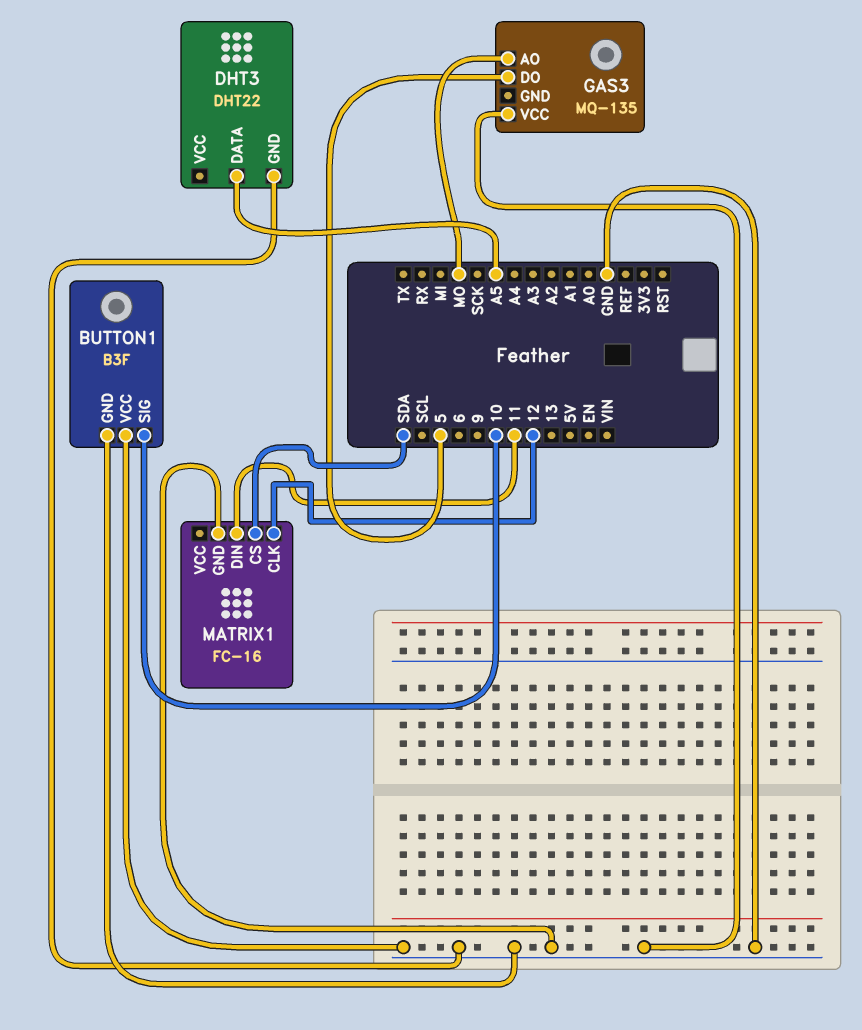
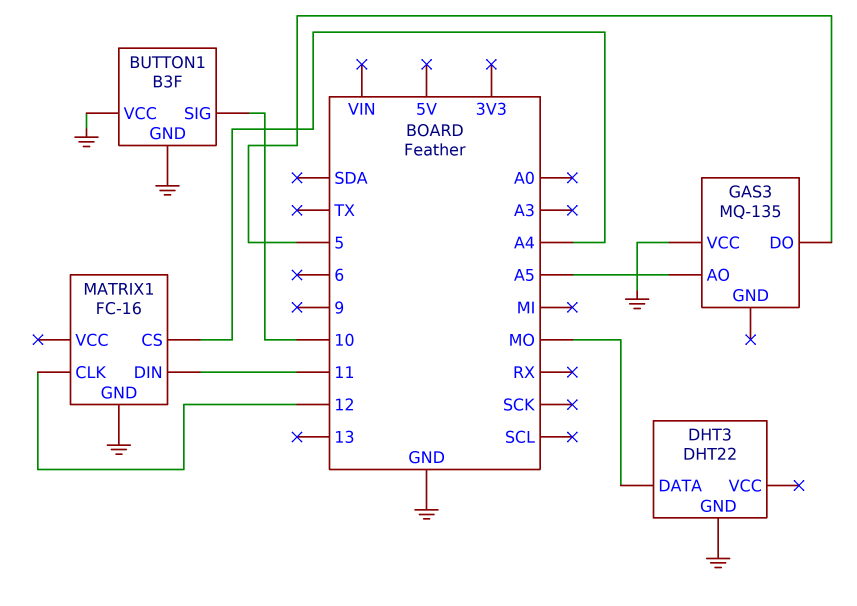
DHT3 pin DATA: A5 -> MO
GAS3 pin AO: MO -> A5
MATRIX1 pin CS: SDA -> A4

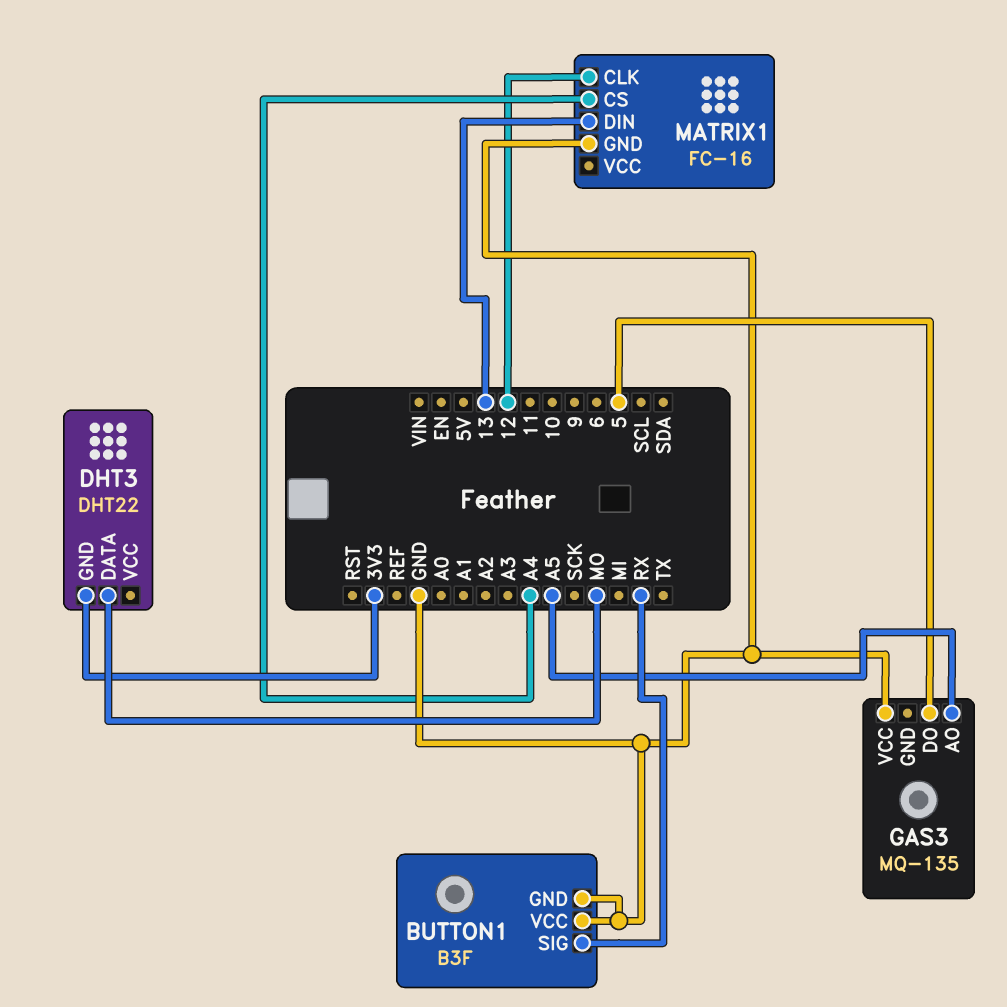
BUTTON1 pin SIG: 10 -> RX
DHT3 pin GND: GND -> 3V3
MATRIX1 pin DIN: 11 -> 13

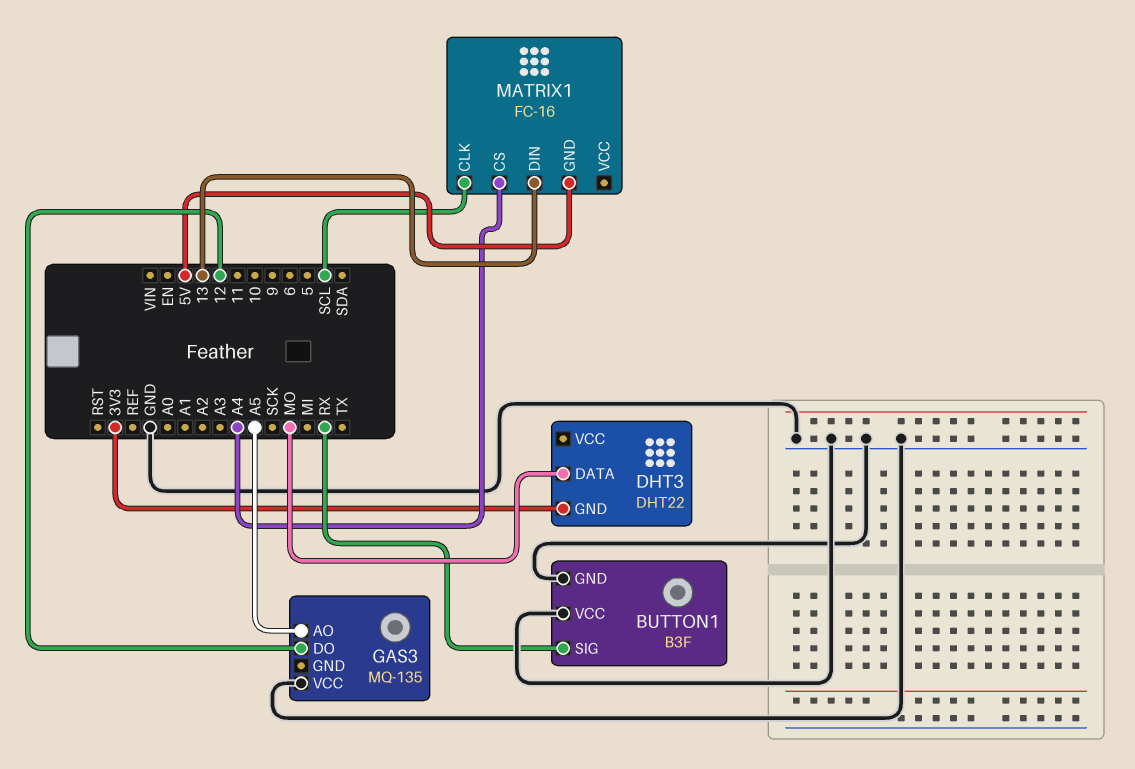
GAS3 pin DO: 5 -> 12
MATRIX1 pin CLK: 12 -> SCL
MATRIX1 pin GND: GND -> 5V

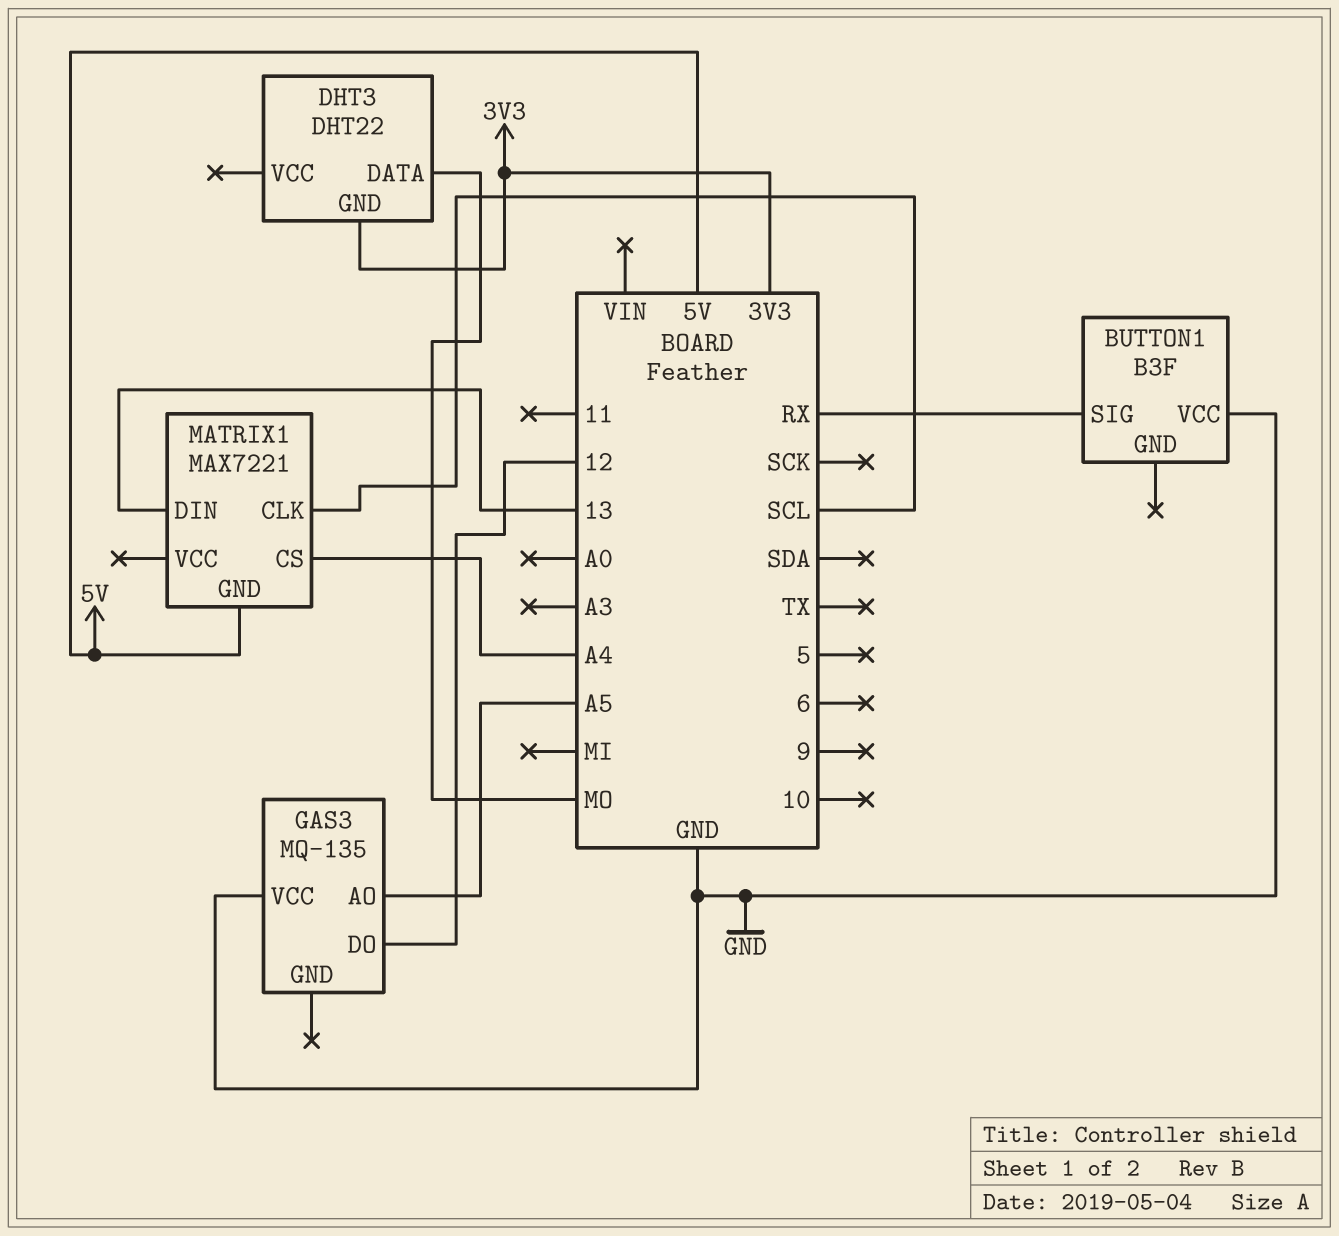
BUTTON1 pin GND: GND -> none
MATRIX1: FC-16 -> MAX7221

